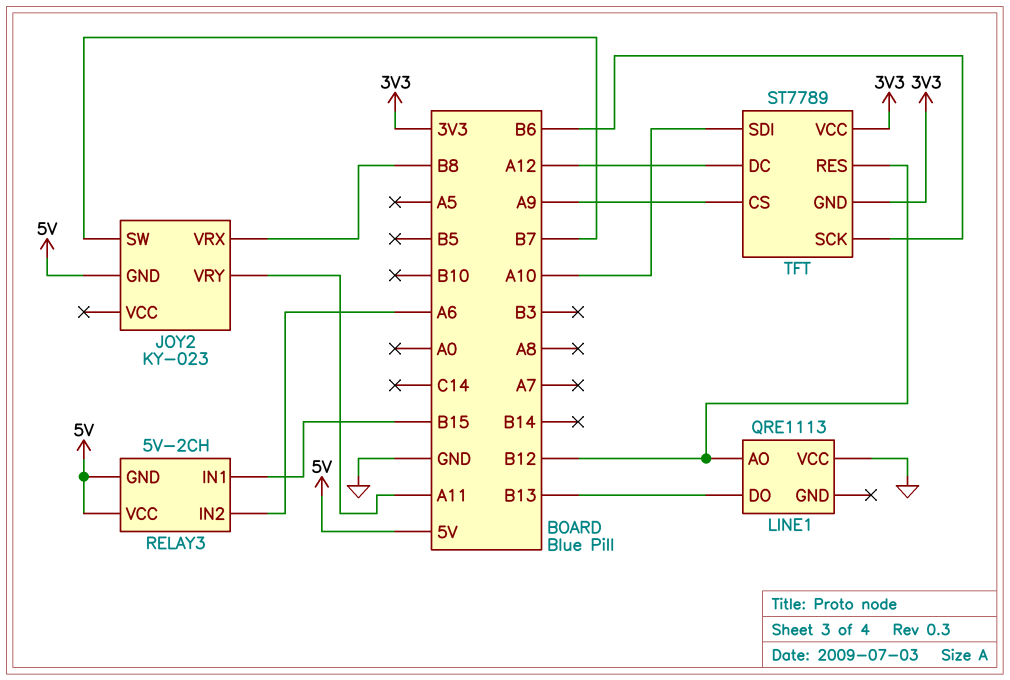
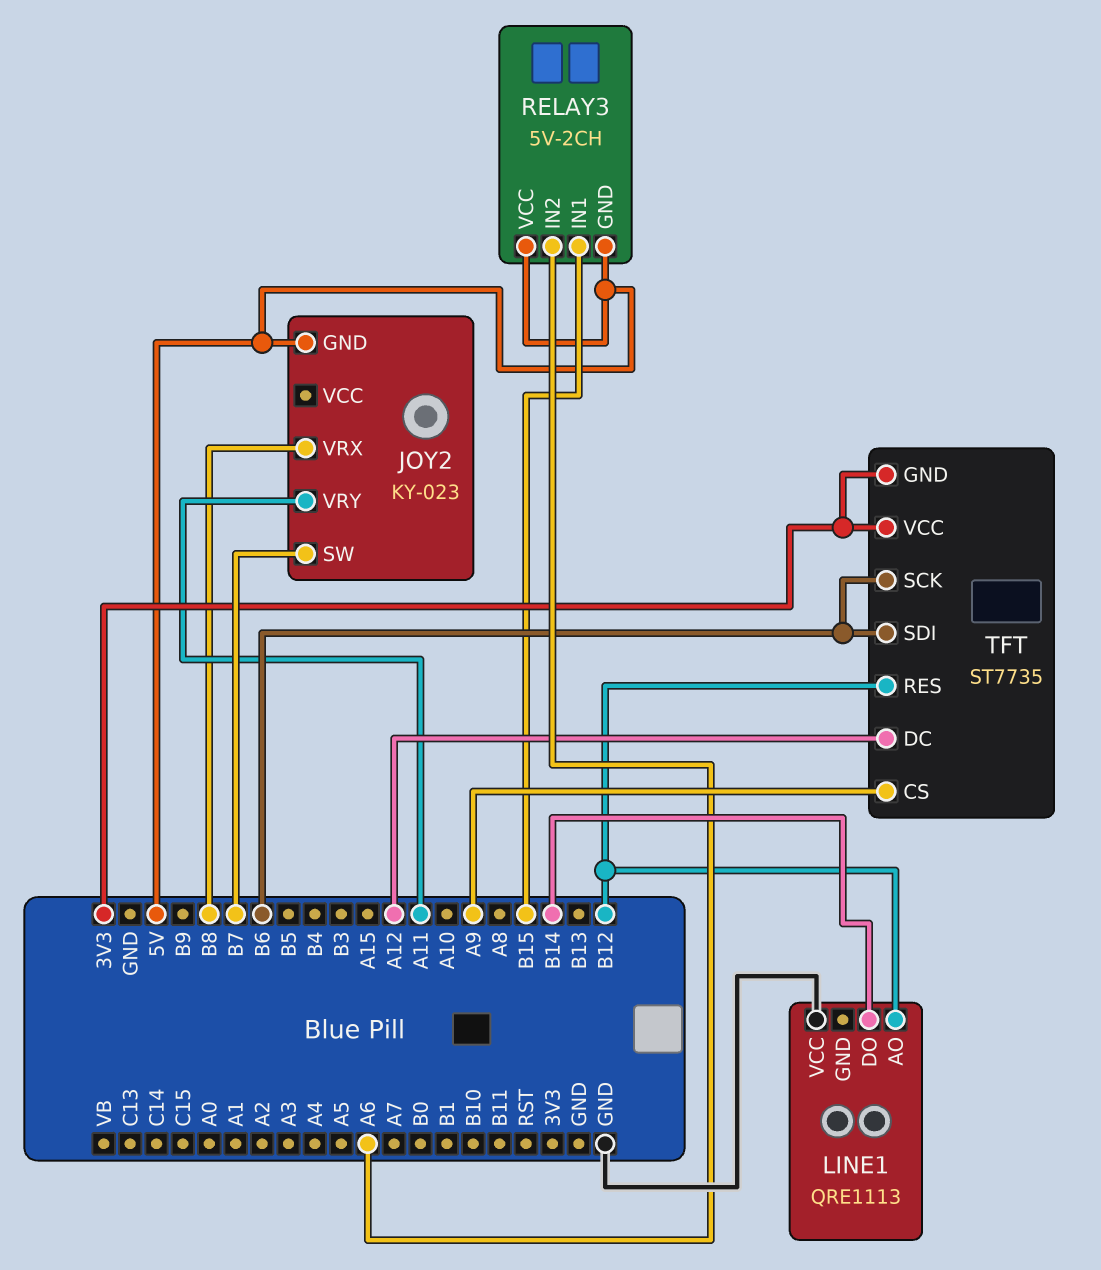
LINE1 pin DO: B13 -> B14
TFT: ST7789 -> ST7735
TFT pin SDI: A10 -> B6

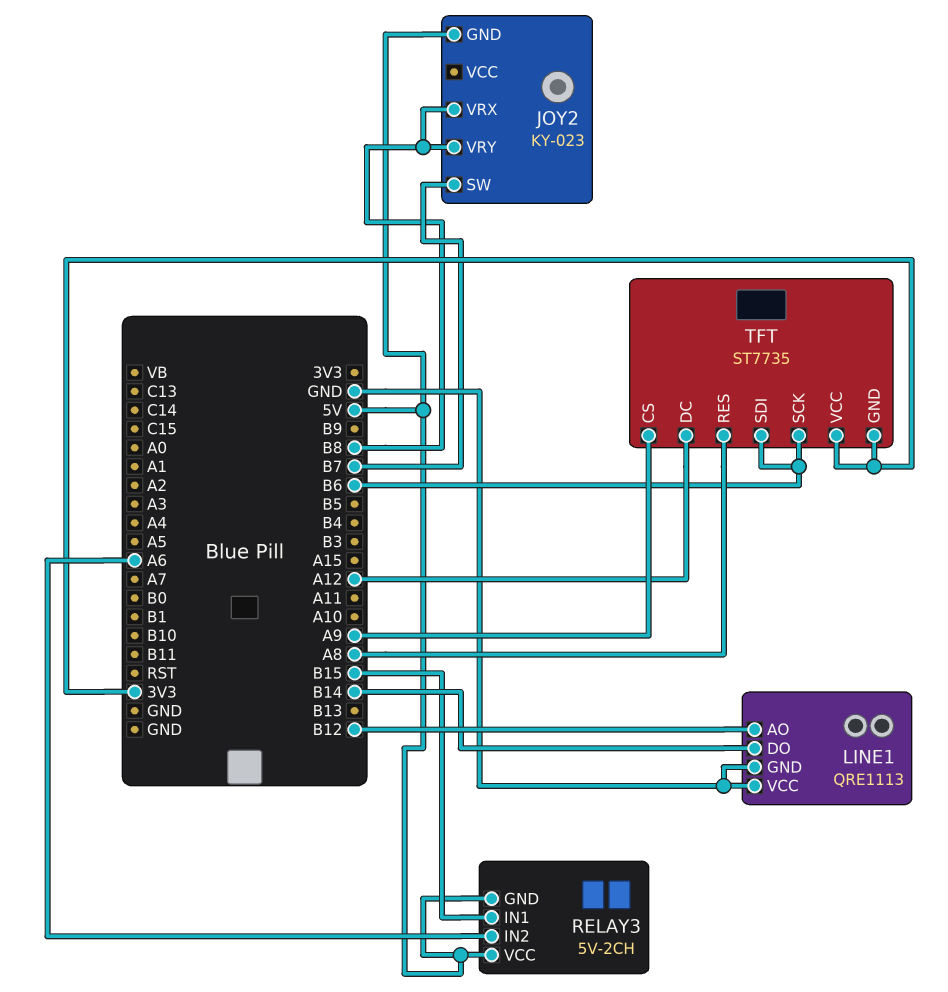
JOY2 pin VRY: A11 -> B8
LINE1 pin GND: none -> GND
TFT pin RES: B12 -> A8

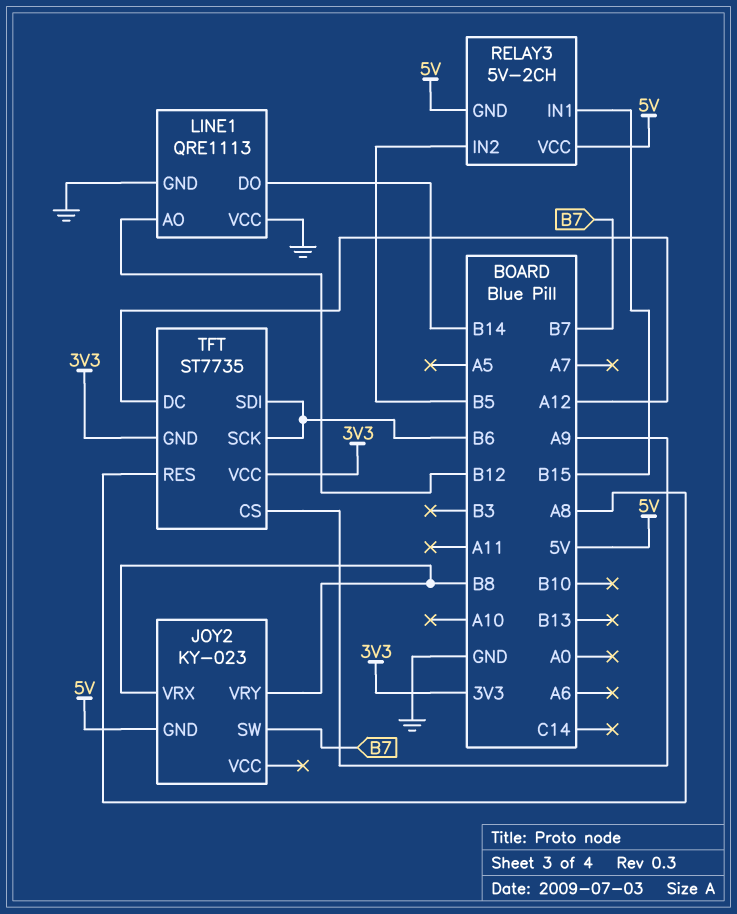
RELAY3 pin IN2: A6 -> B5

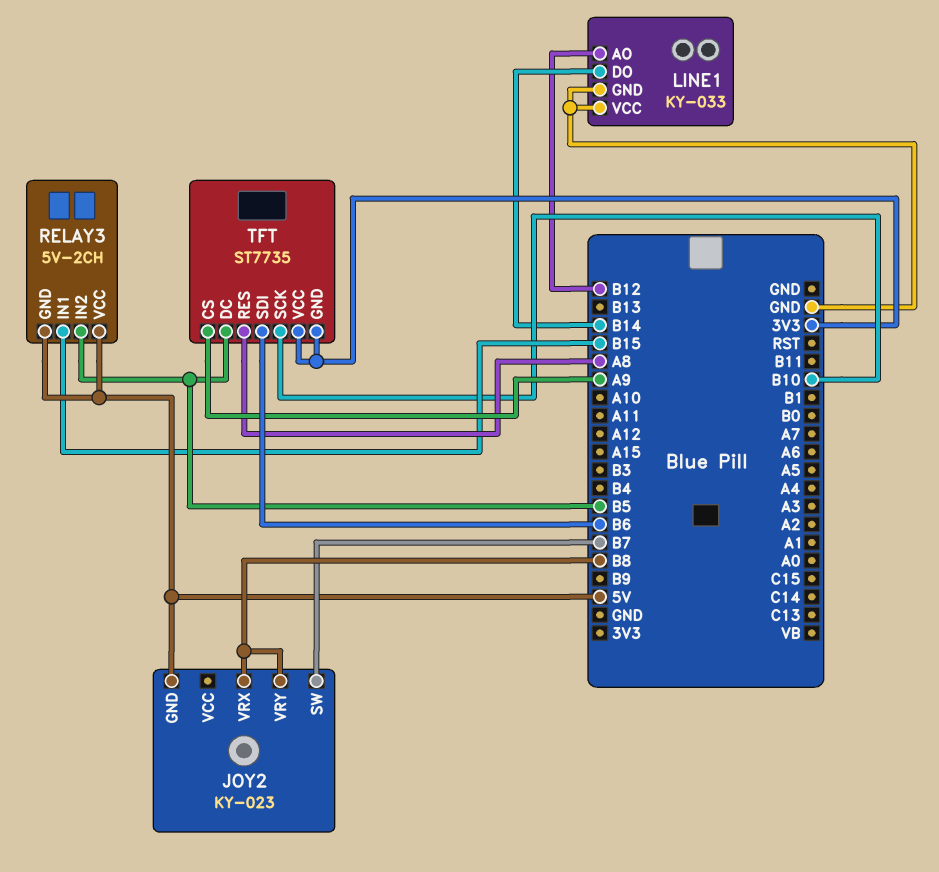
LINE1: QRE1113 -> KY-033
TFT pin DC: A12 -> B5
TFT pin SCK: B6 -> B10

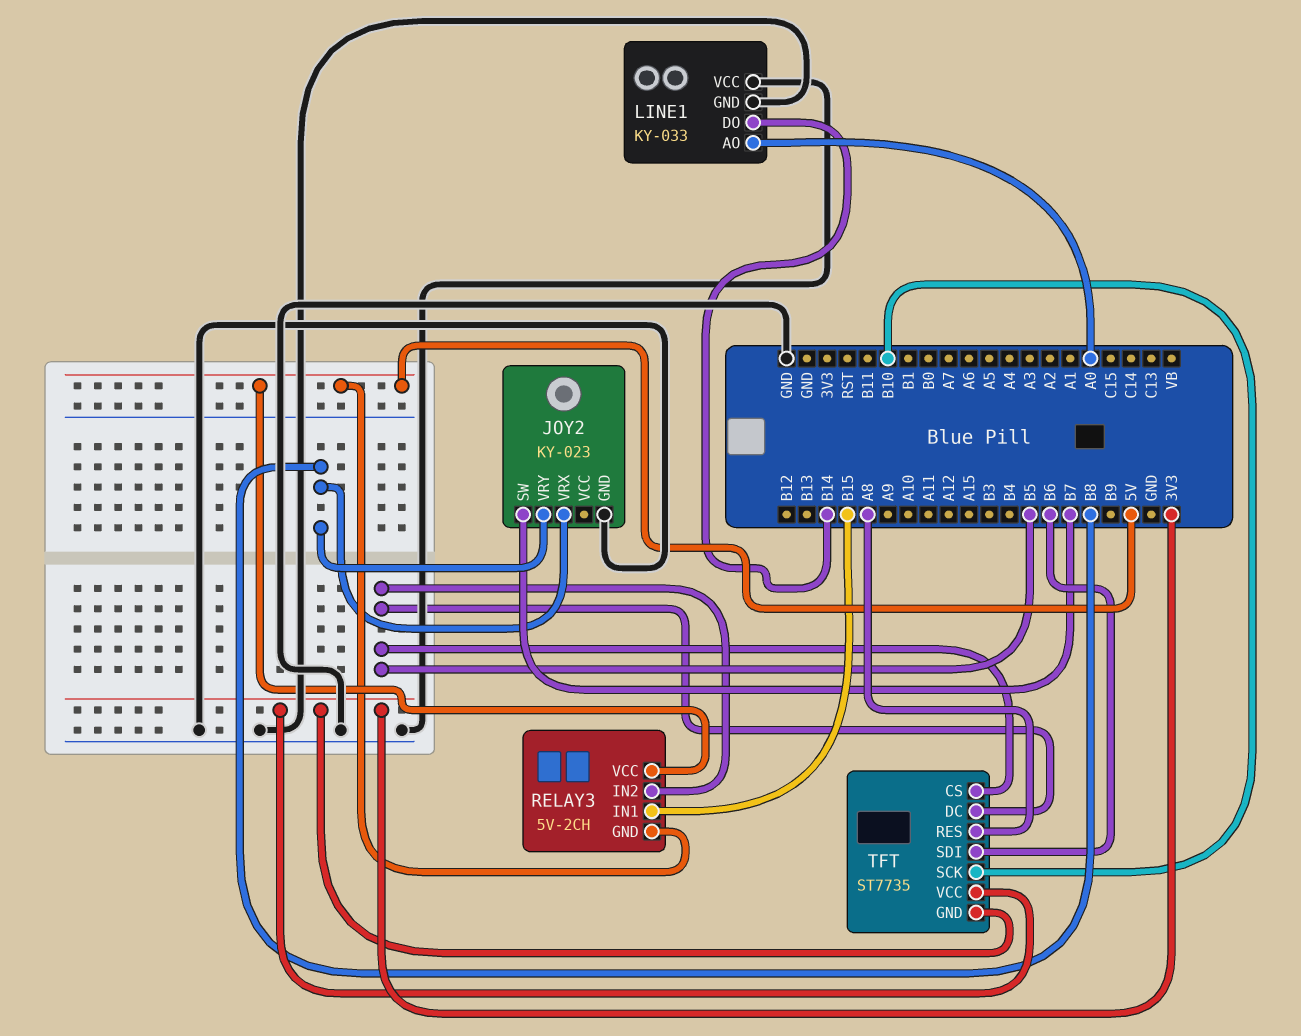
JOY2 pin GND: 5V -> GND
LINE1 pin AO: B12 -> A0
TFT pin CS: A9 -> B5

